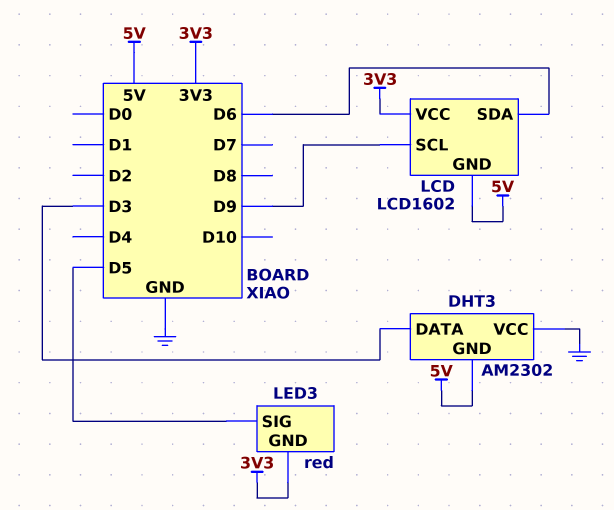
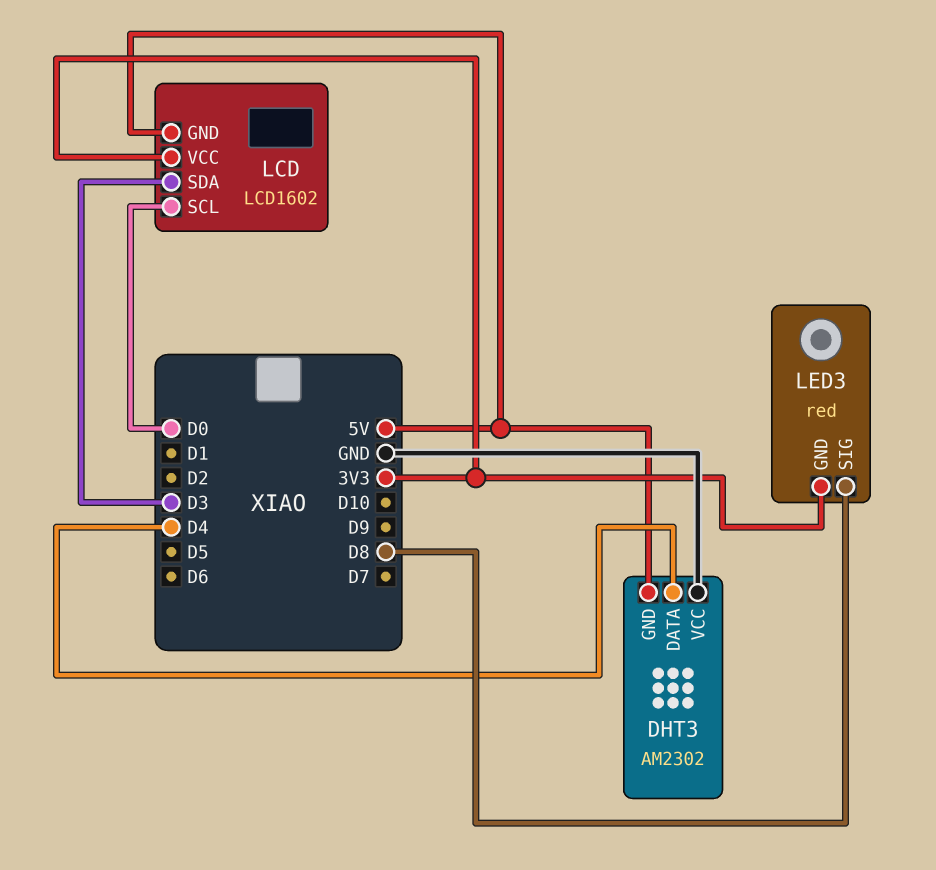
DHT3 pin DATA: D3 -> D4
LCD pin SCL: D9 -> D0
LCD pin SDA: D6 -> D3
LED3 pin SIG: D5 -> D8

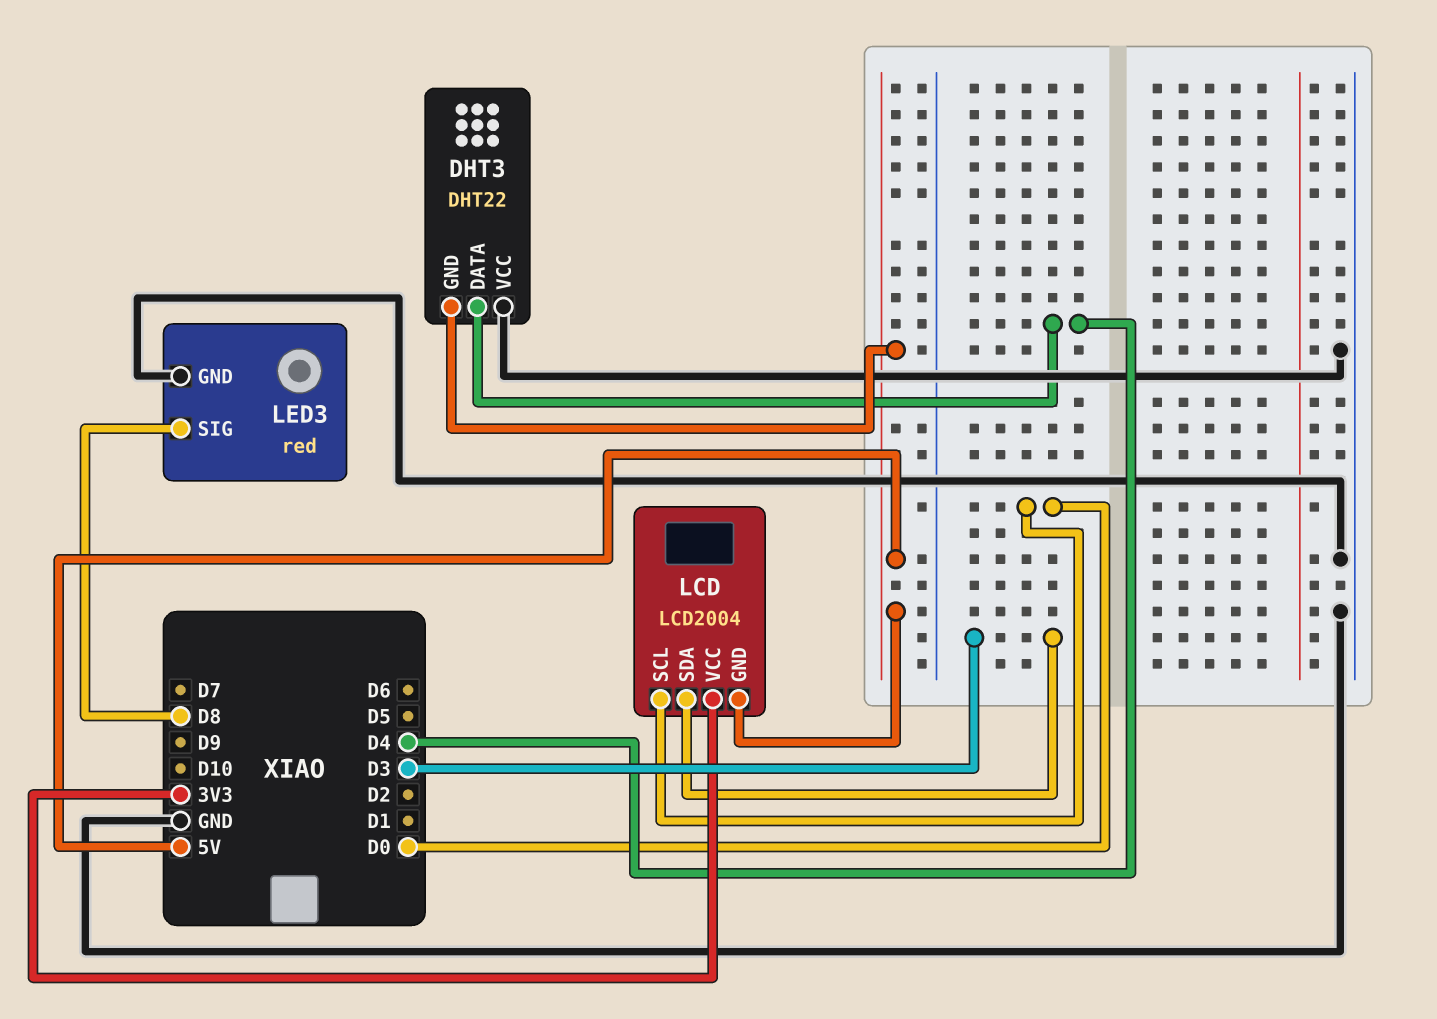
DHT3: AM2302 -> DHT22
LCD: LCD1602 -> LCD2004
LED3 pin GND: 3V3 -> GND

